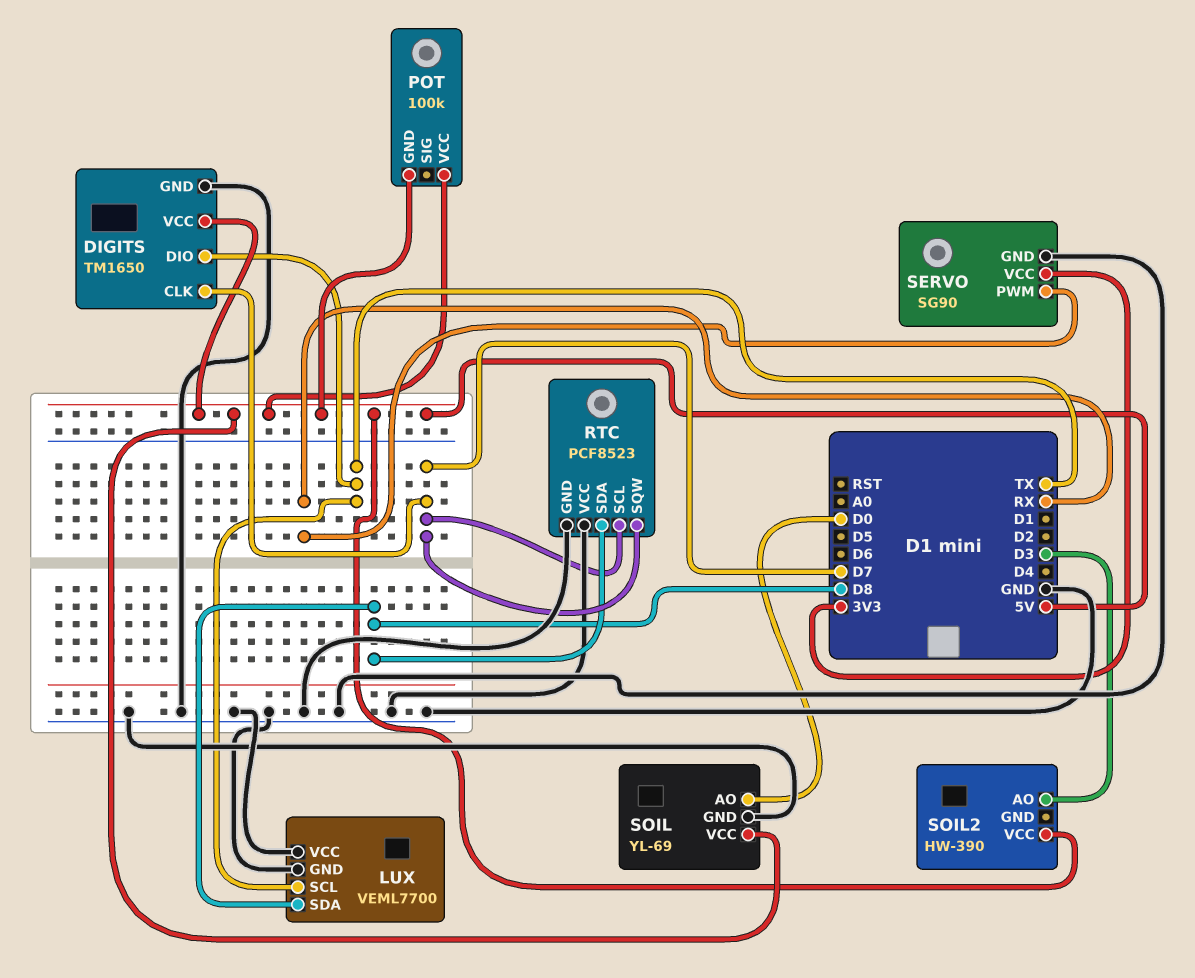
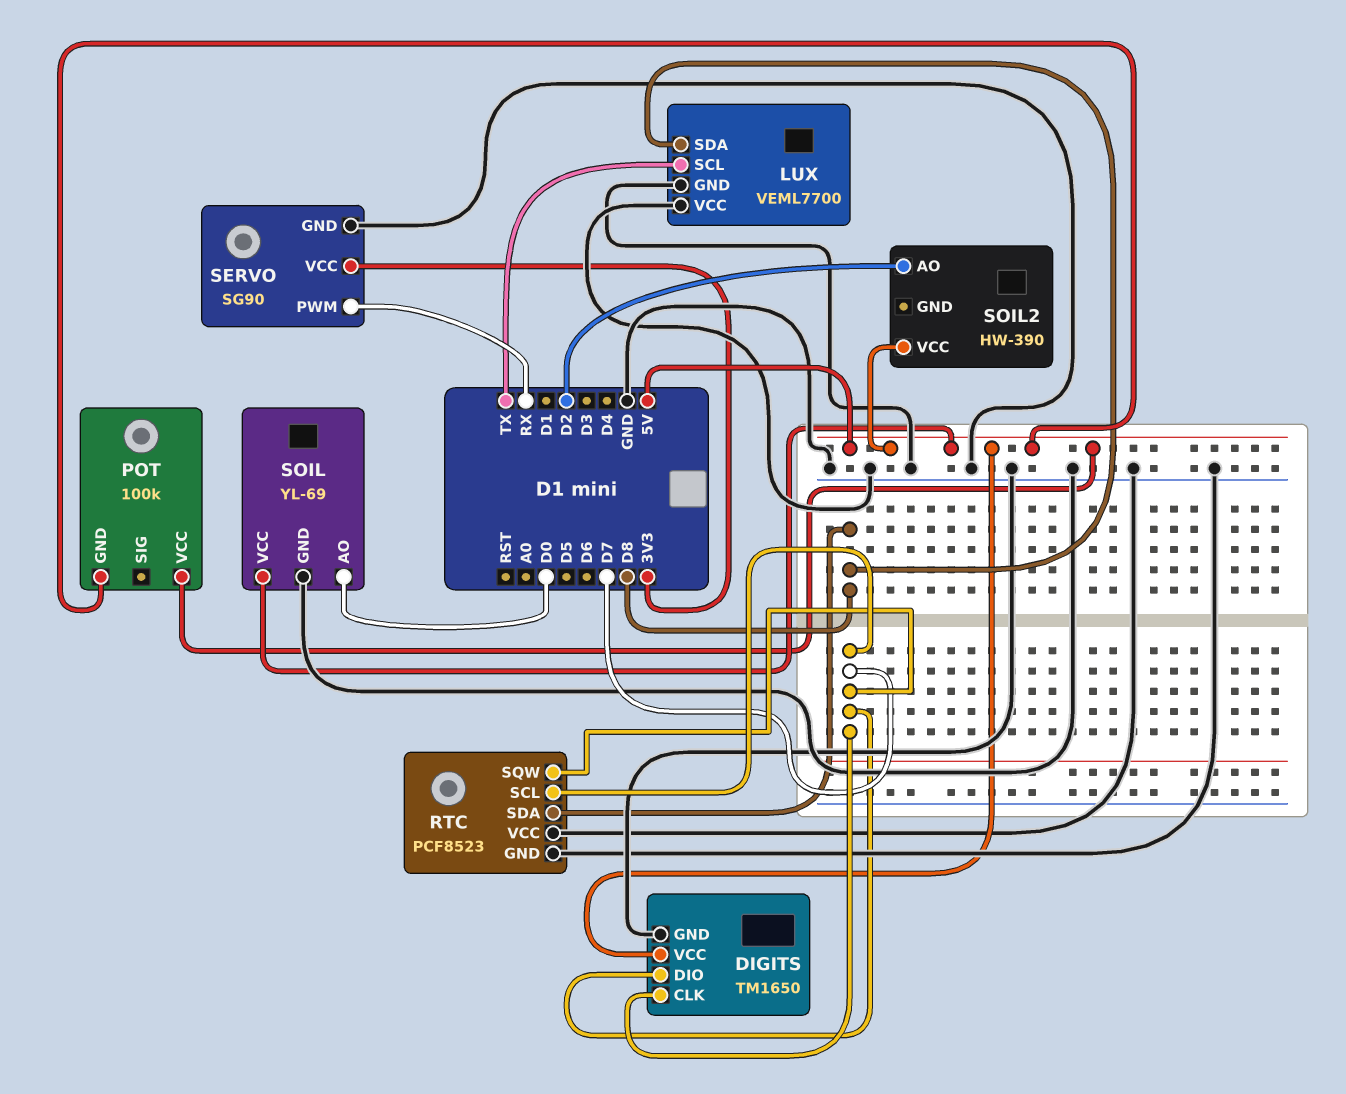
DIGITS pin DIO: TX -> D7
SOIL2 pin AO: D3 -> D2

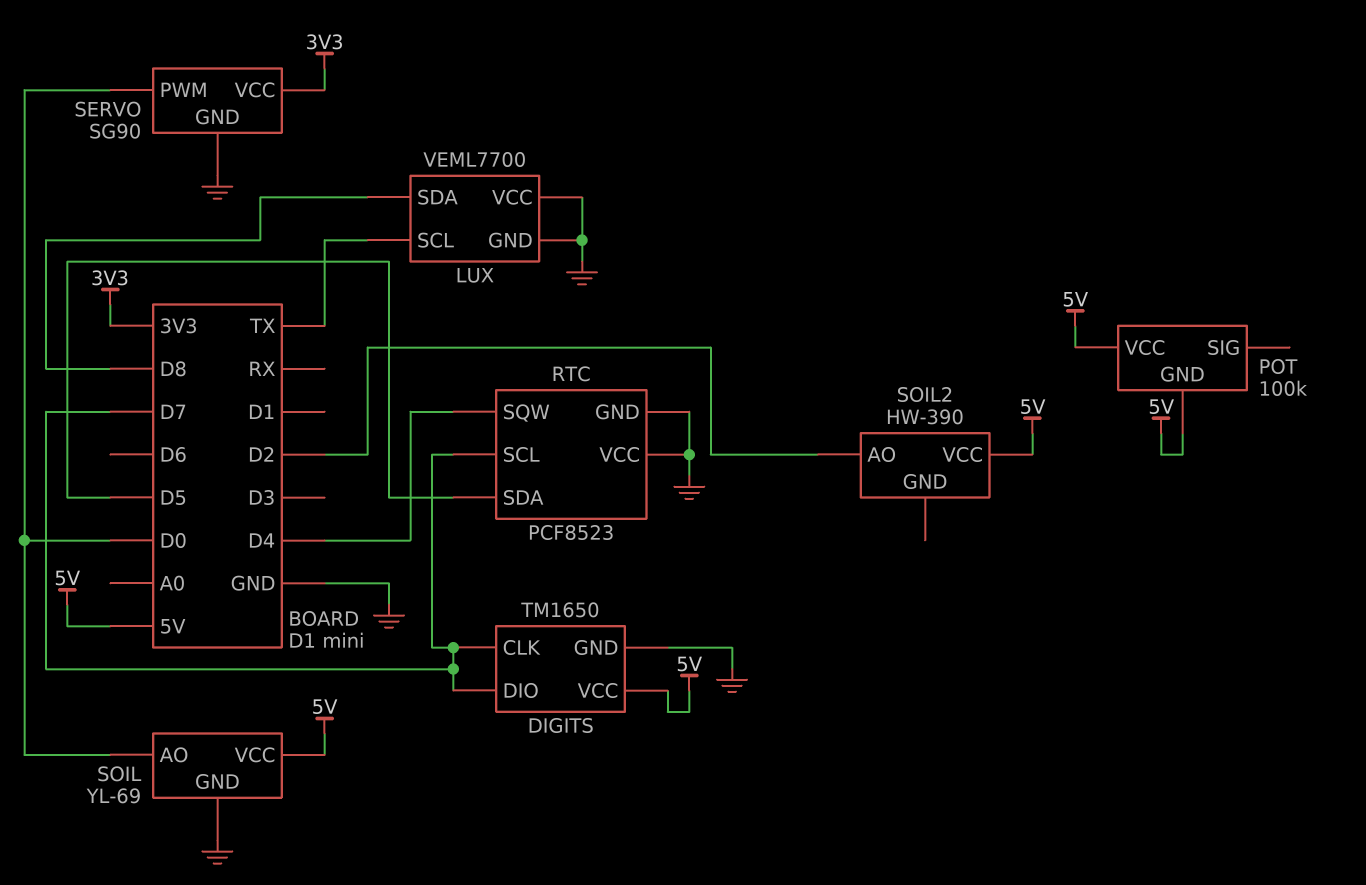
RTC pin SDA: D8 -> D5
RTC pin SQW: D7 -> D4
SERVO pin PWM: RX -> D0

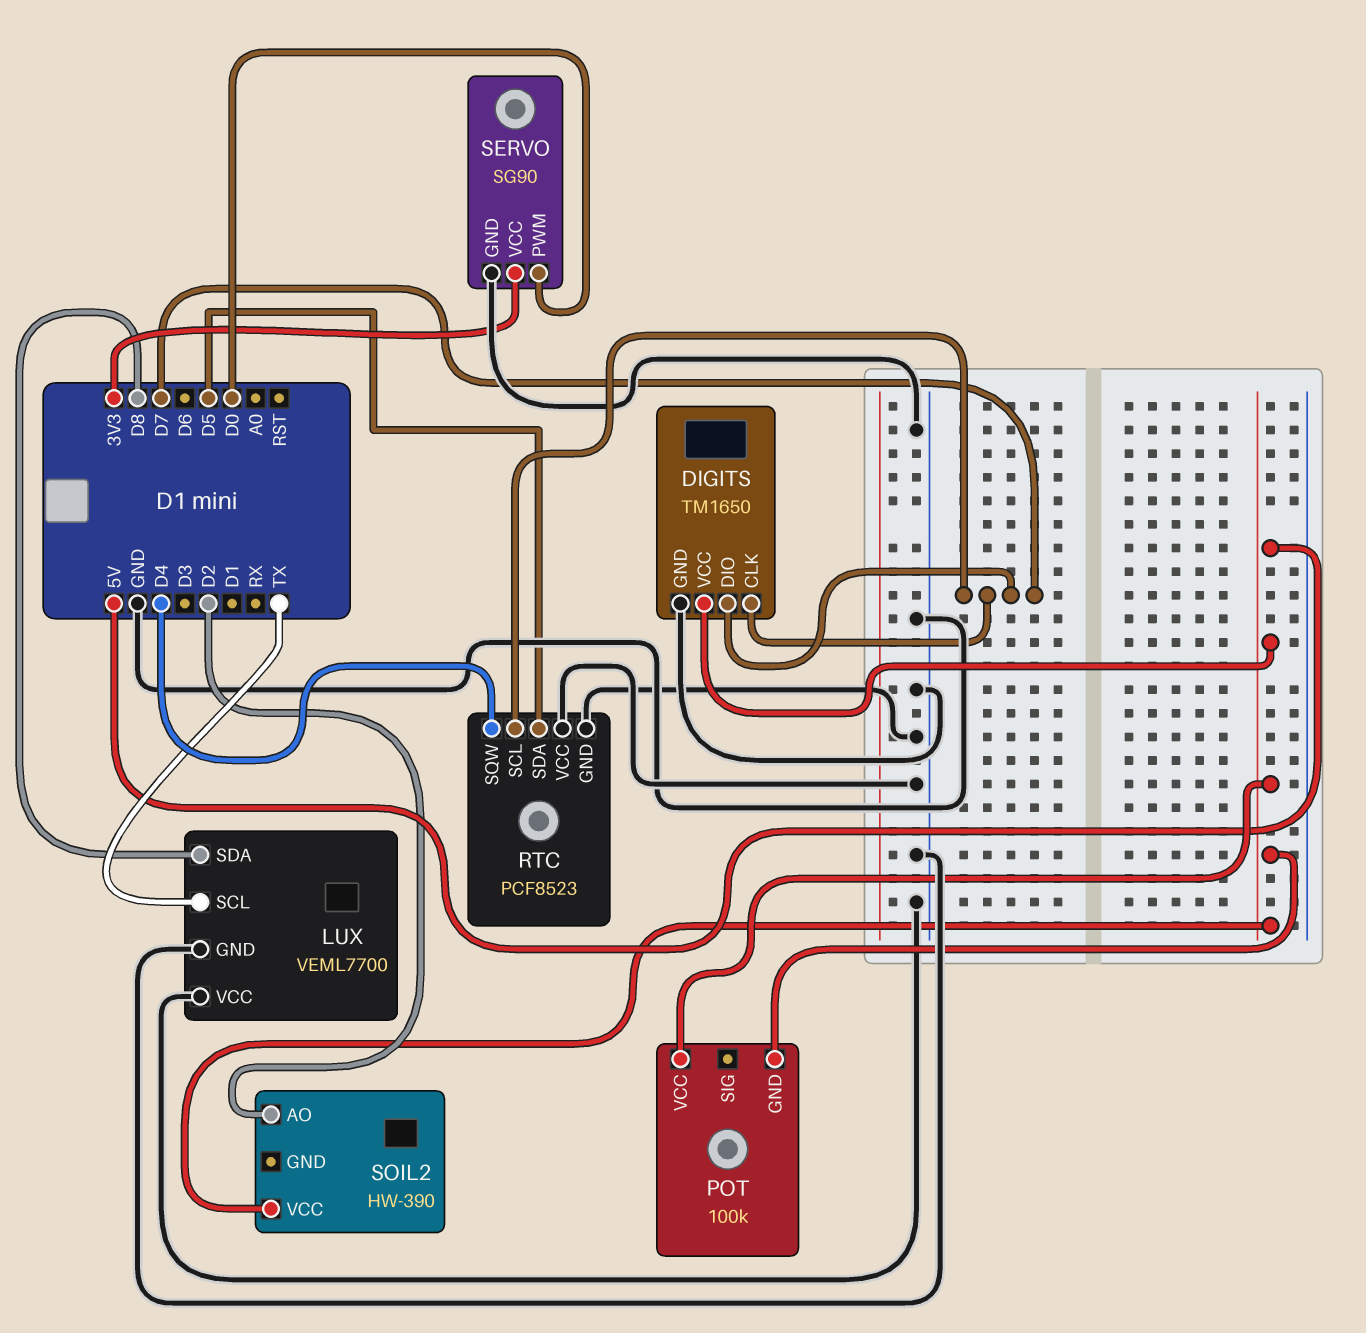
SOIL: YL-69 -> none
SOIL pin AO: D0 -> none
SOIL pin GND: GND -> none
SOIL pin VCC: 5V -> none

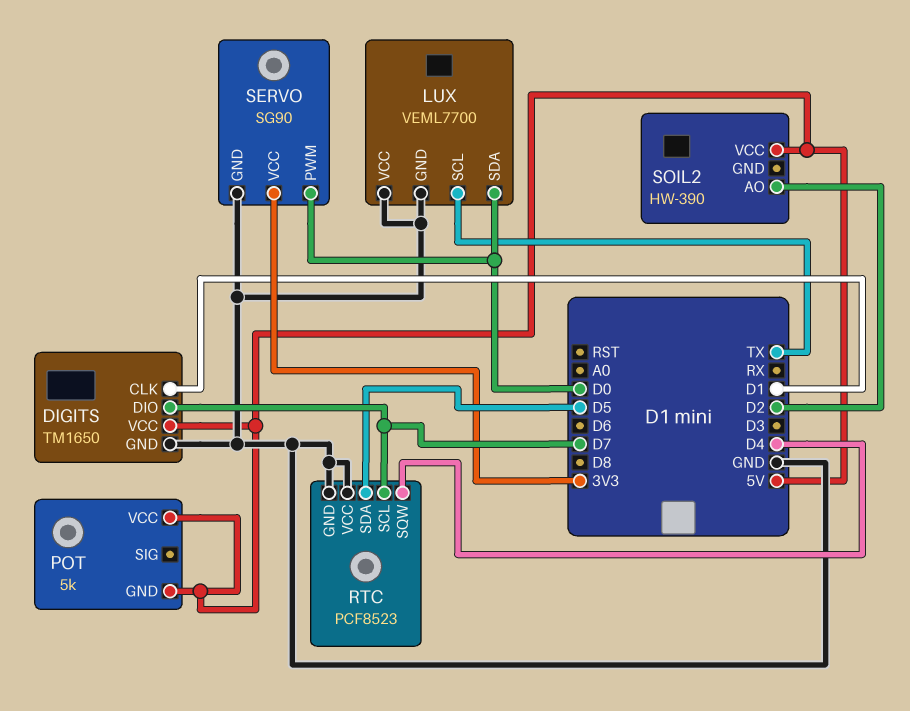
DIGITS pin CLK: D7 -> D1
LUX pin SDA: D8 -> D0
POT: 100k -> 5k

